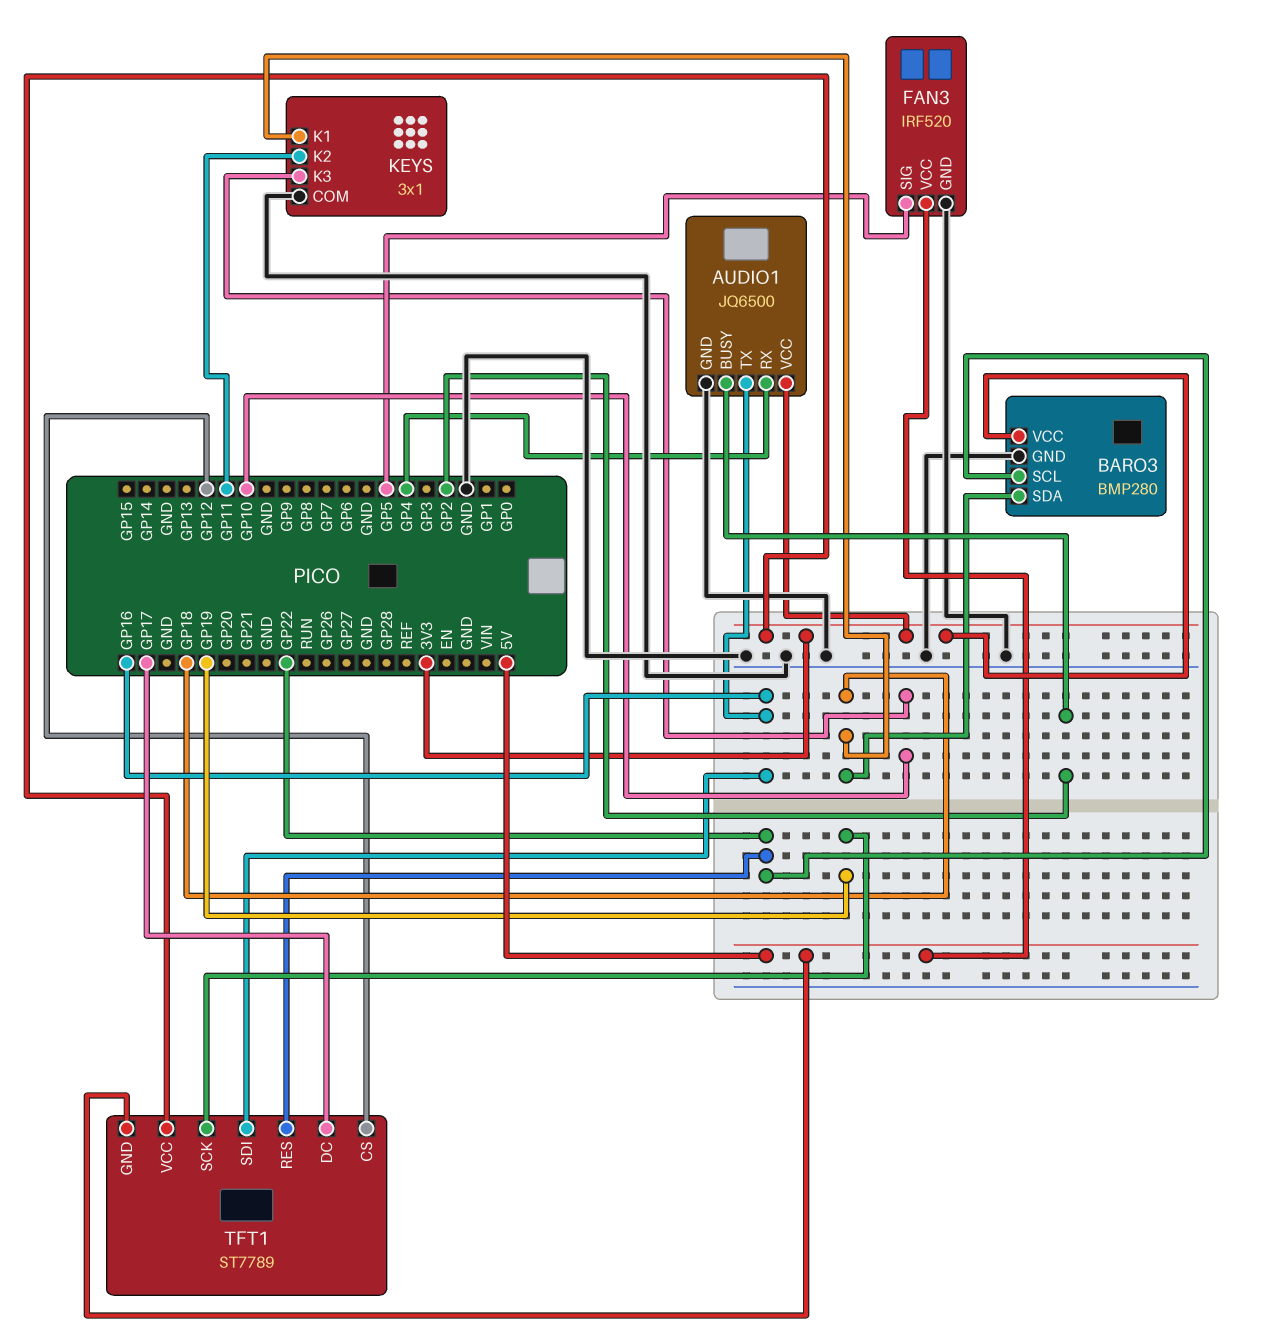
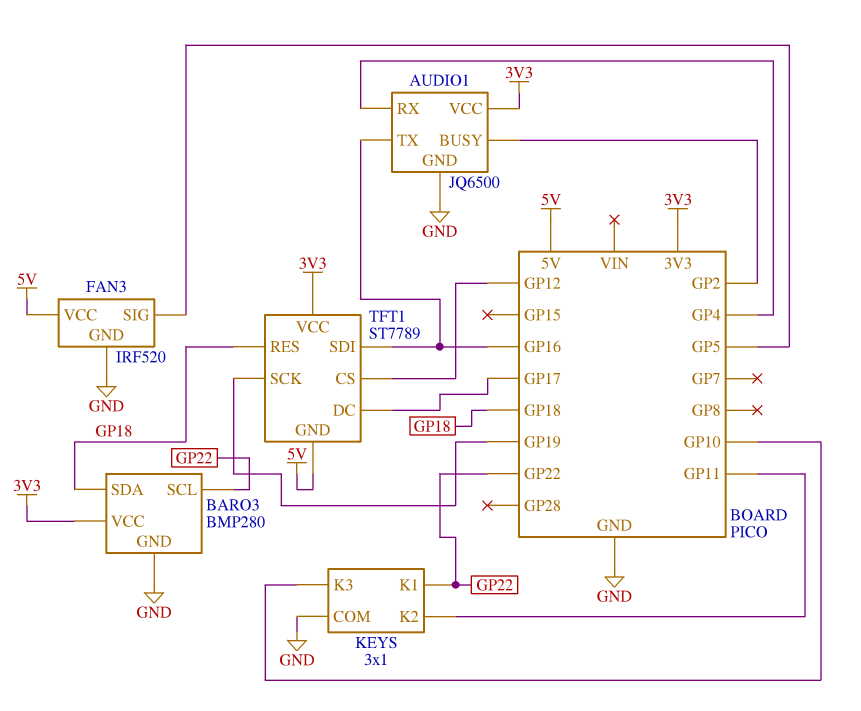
KEYS pin K1: GP18 -> GP22
TFT1 pin RES: GP22 -> GP18

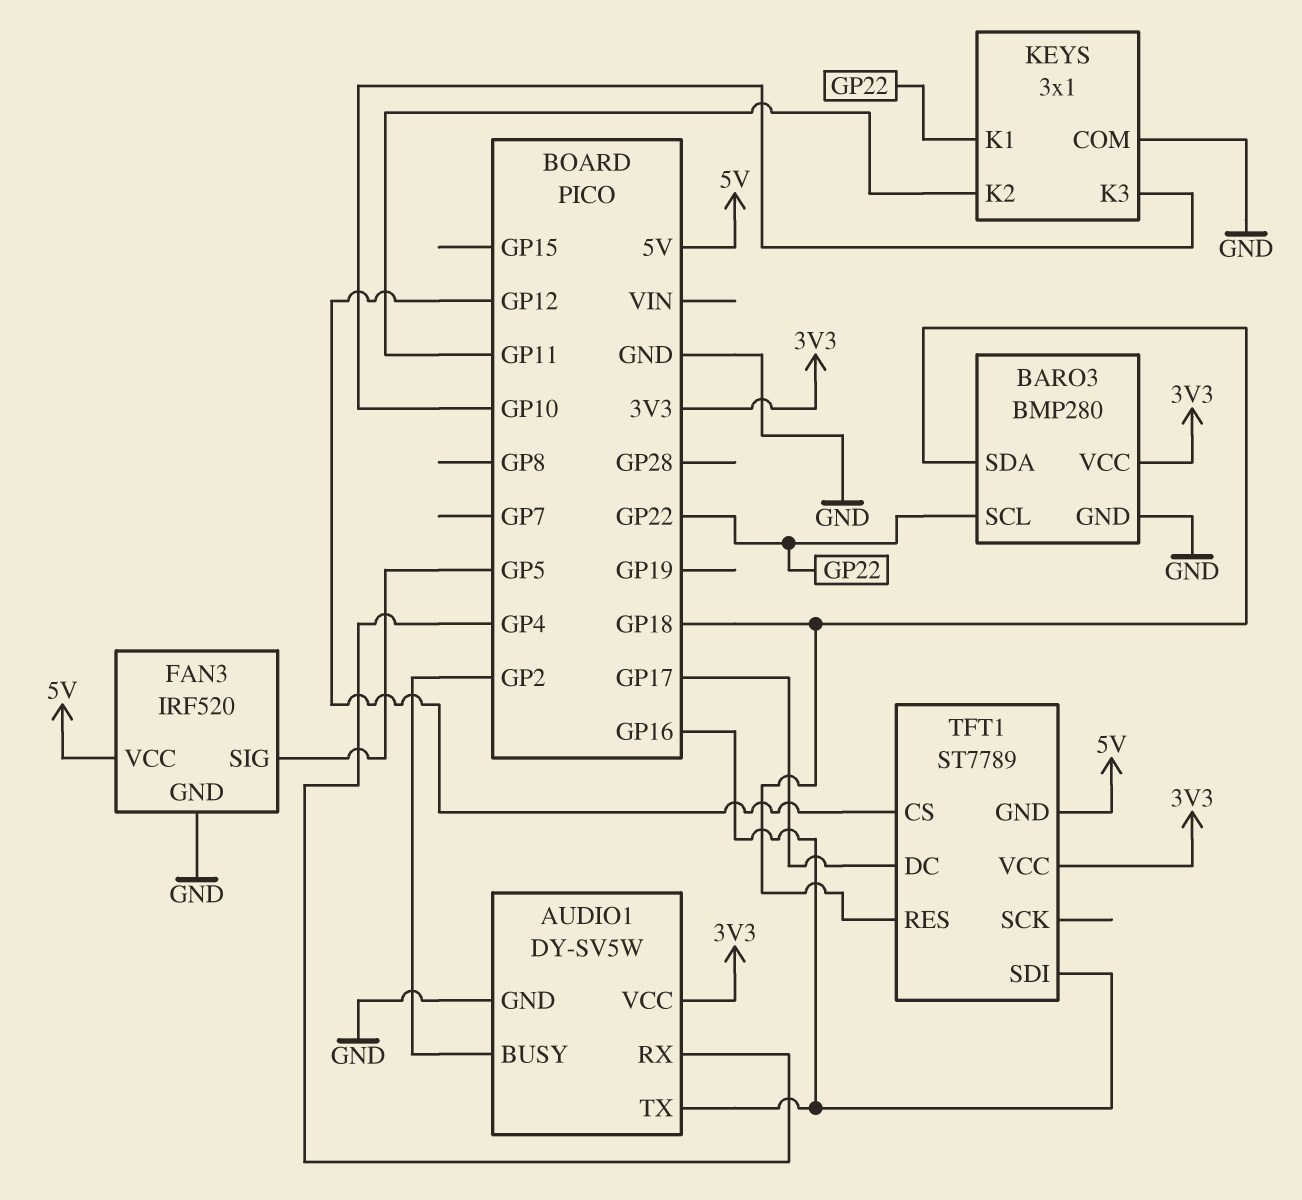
AUDIO1: JQ6500 -> DY-SV5W
TFT1 pin SCK: GP19 -> none

